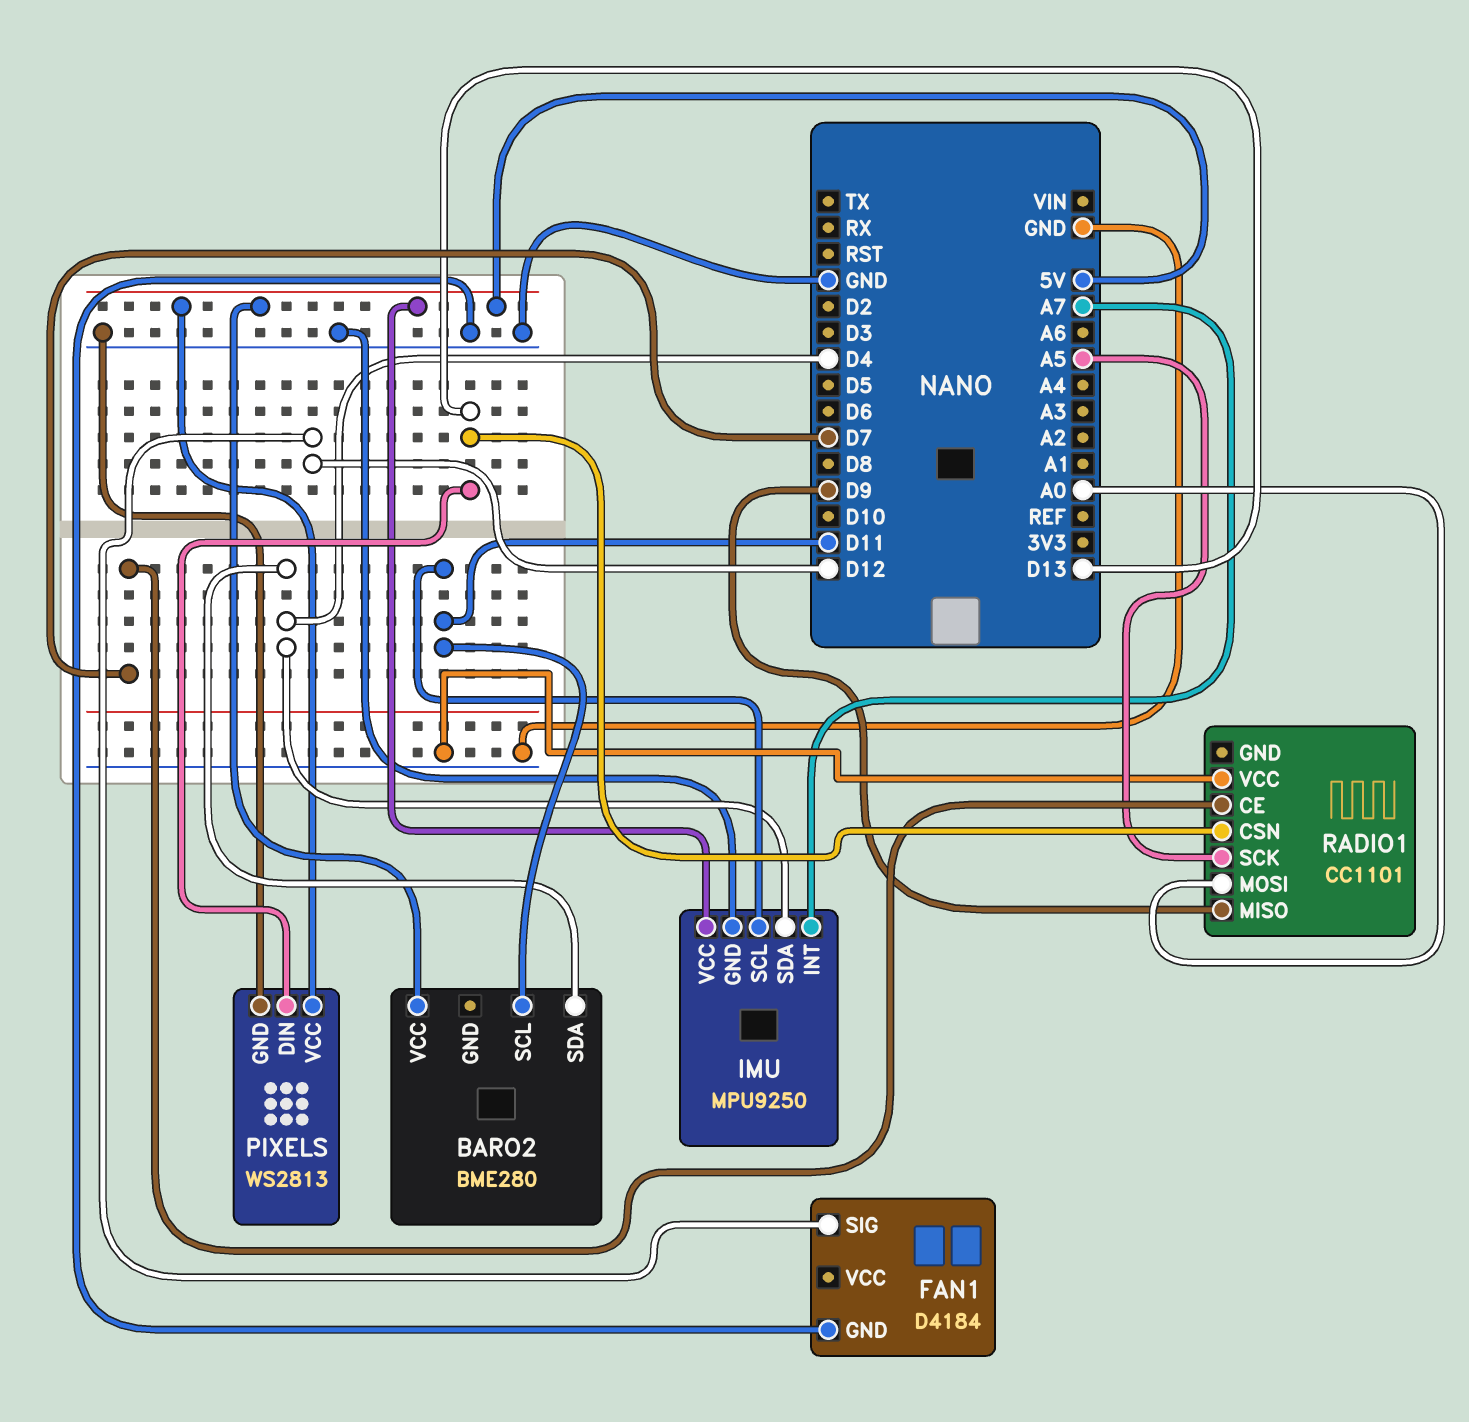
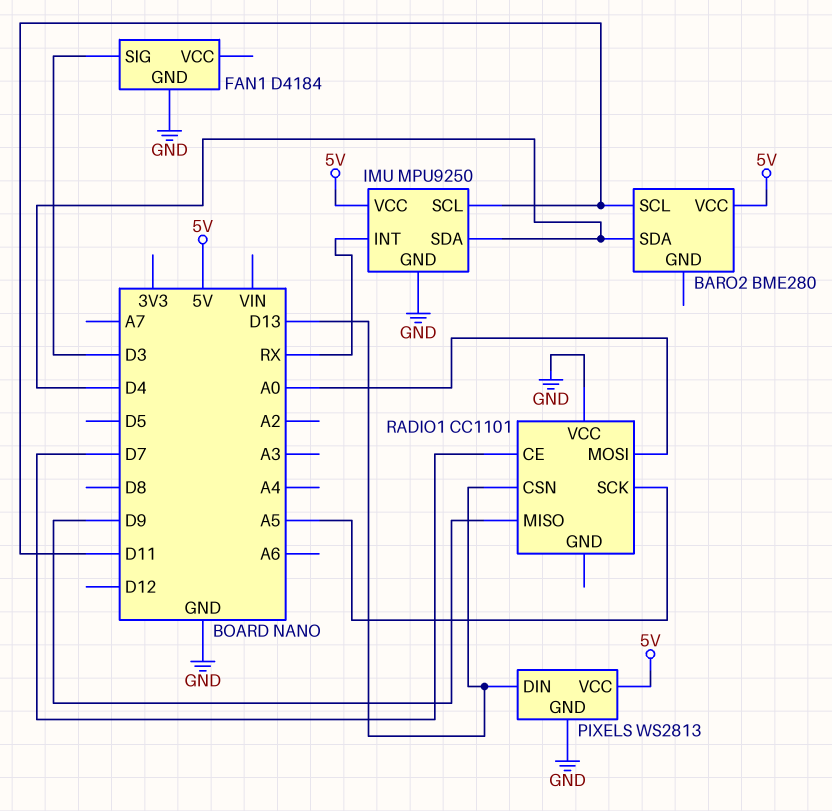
FAN1 pin SIG: D12 -> D3
IMU pin INT: A7 -> RX

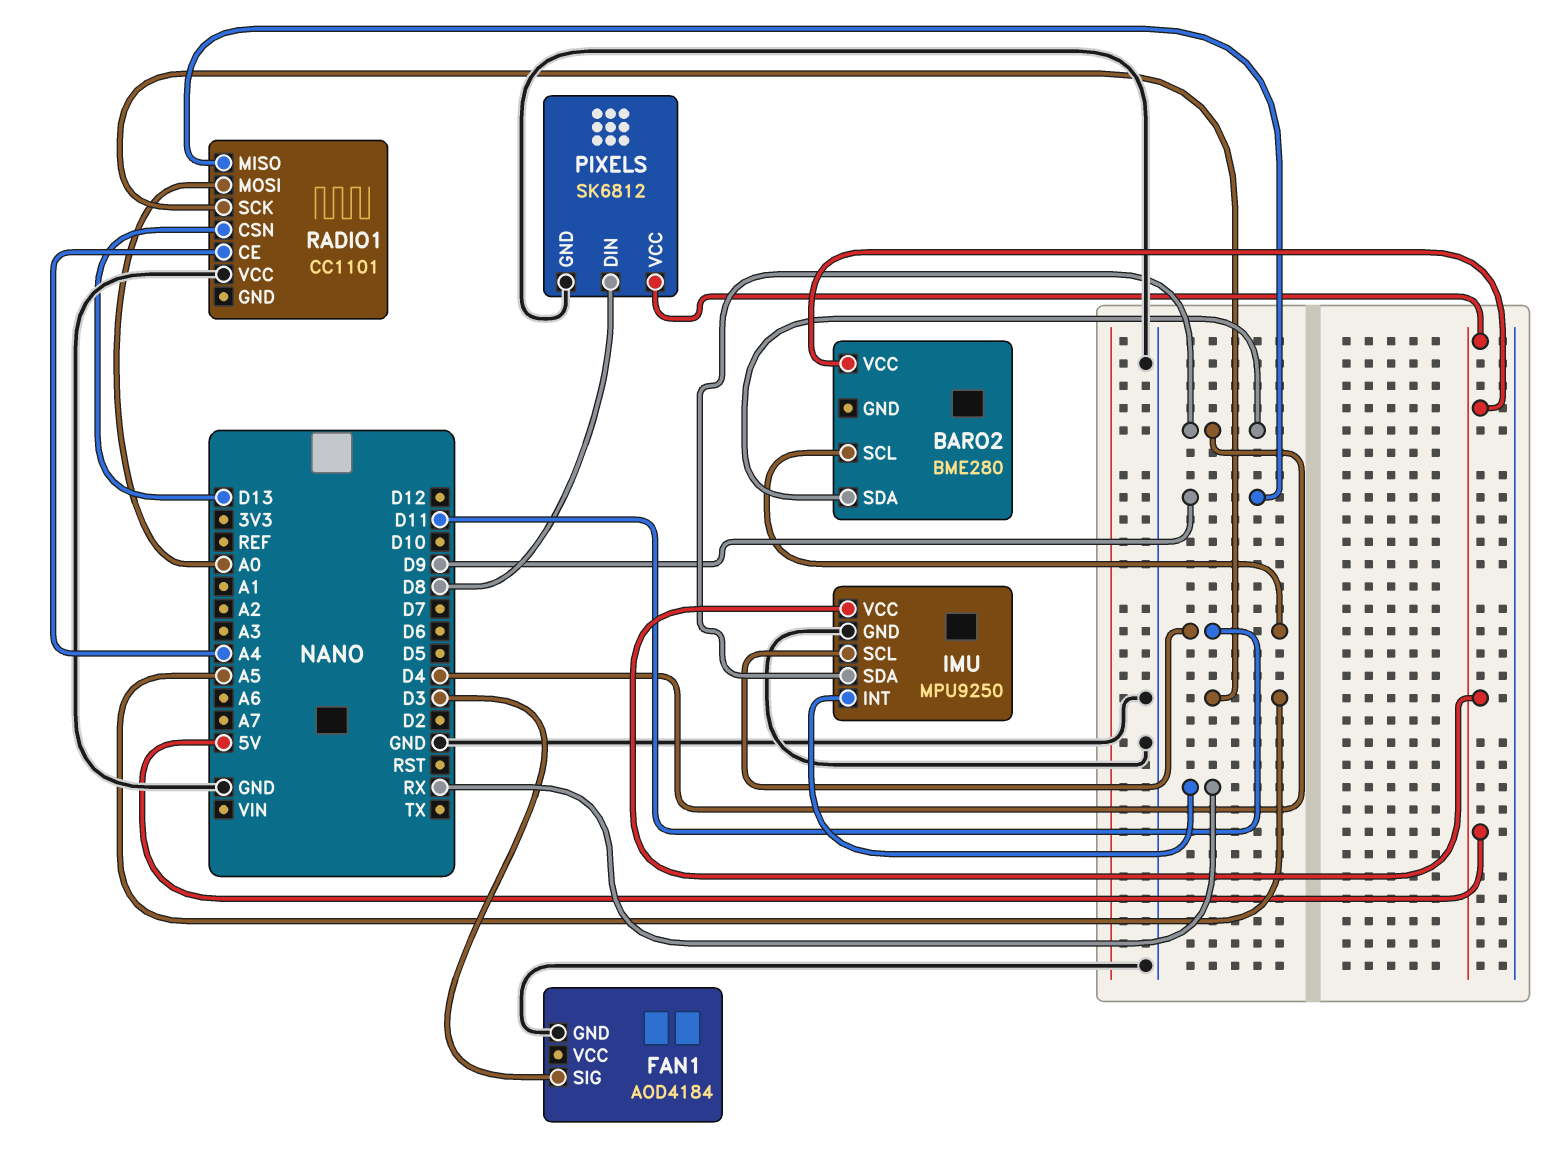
FAN1: D4184 -> AOD4184
PIXELS: WS2813 -> SK6812
PIXELS pin DIN: D13 -> D8
RADIO1 pin CE: D7 -> A4

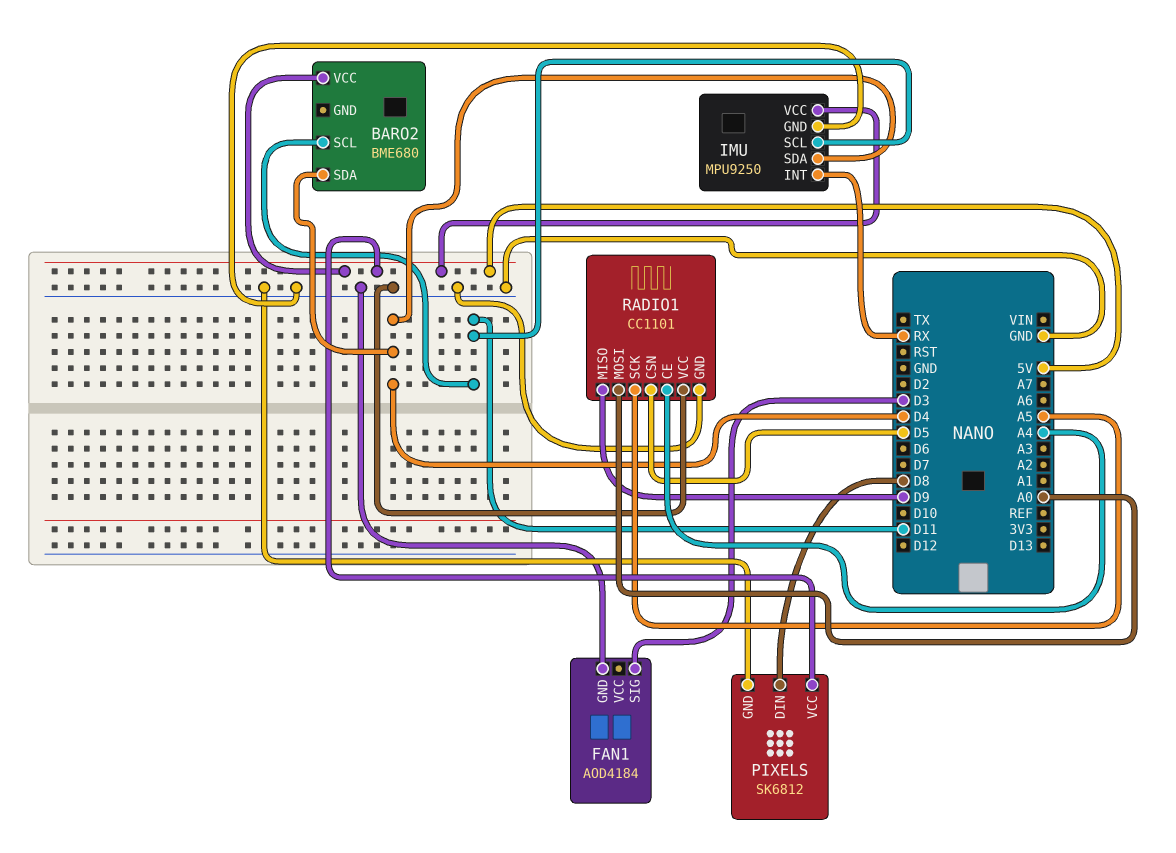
BARO2: BME280 -> BME680
RADIO1 pin CSN: D13 -> D5
RADIO1 pin GND: none -> GND

